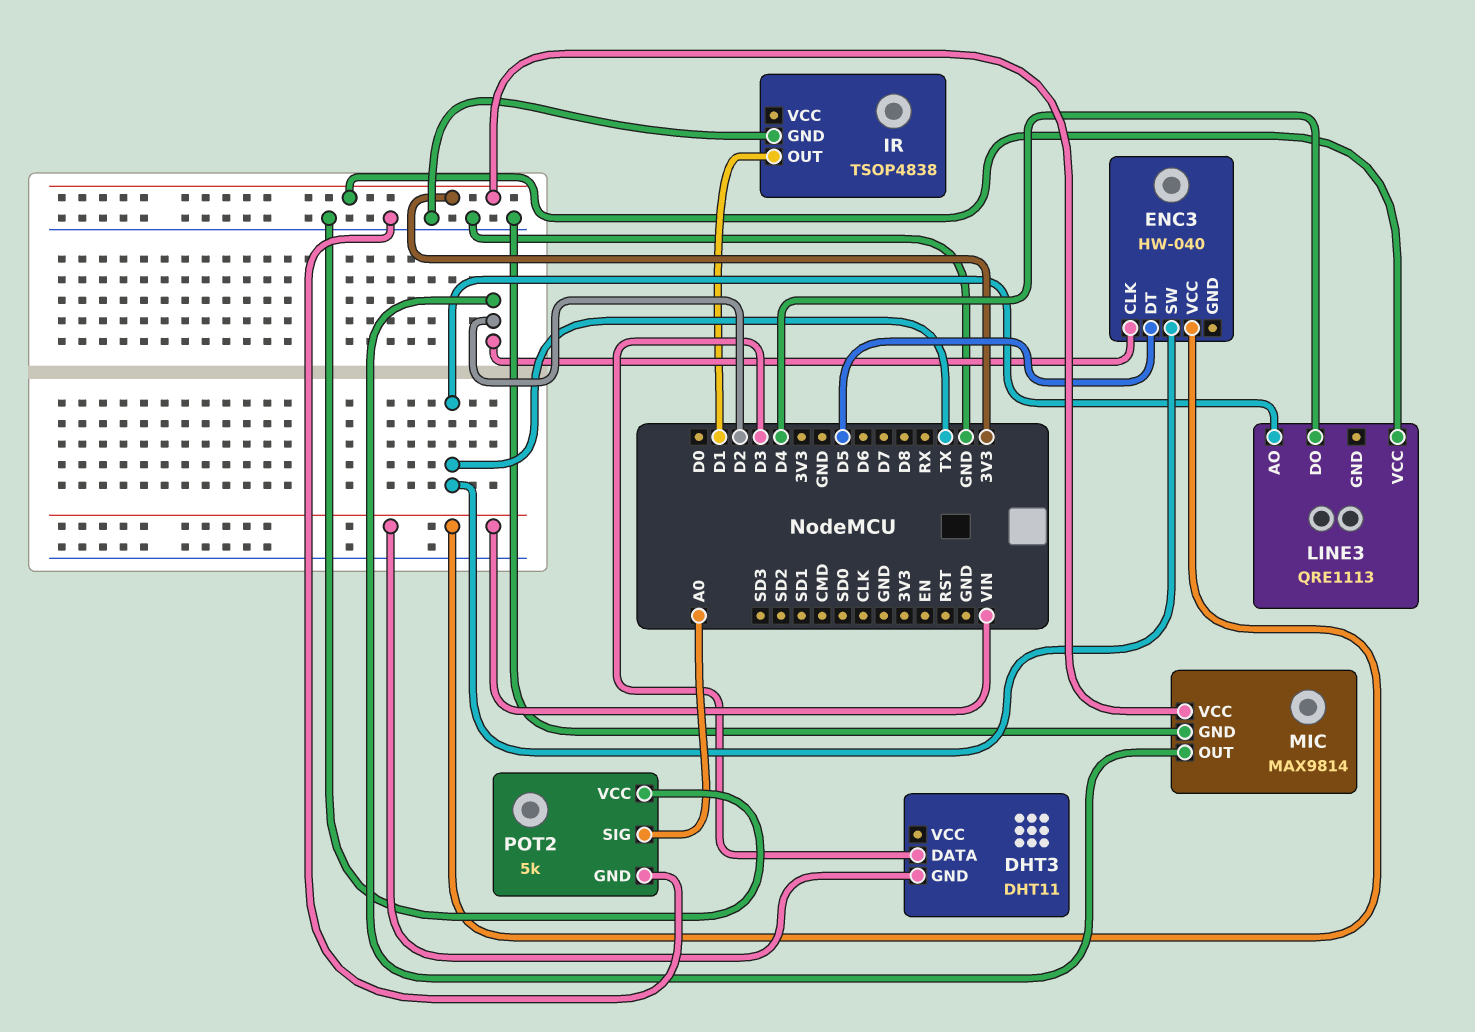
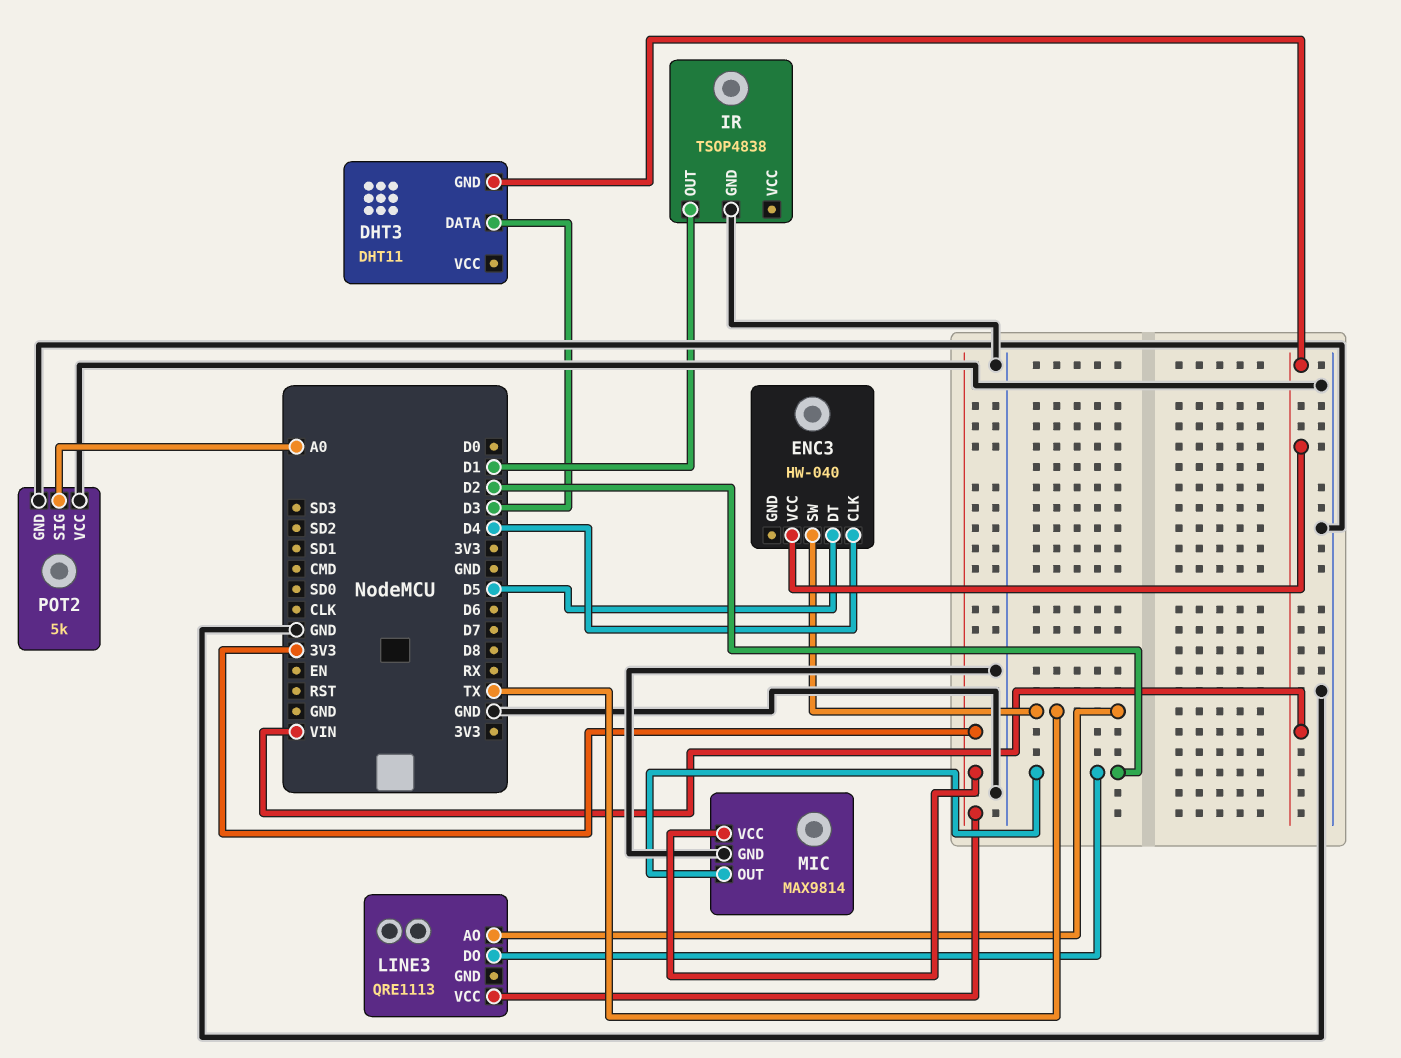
ENC3 pin CLK: D2 -> D4
LINE3 pin DO: D4 -> D2

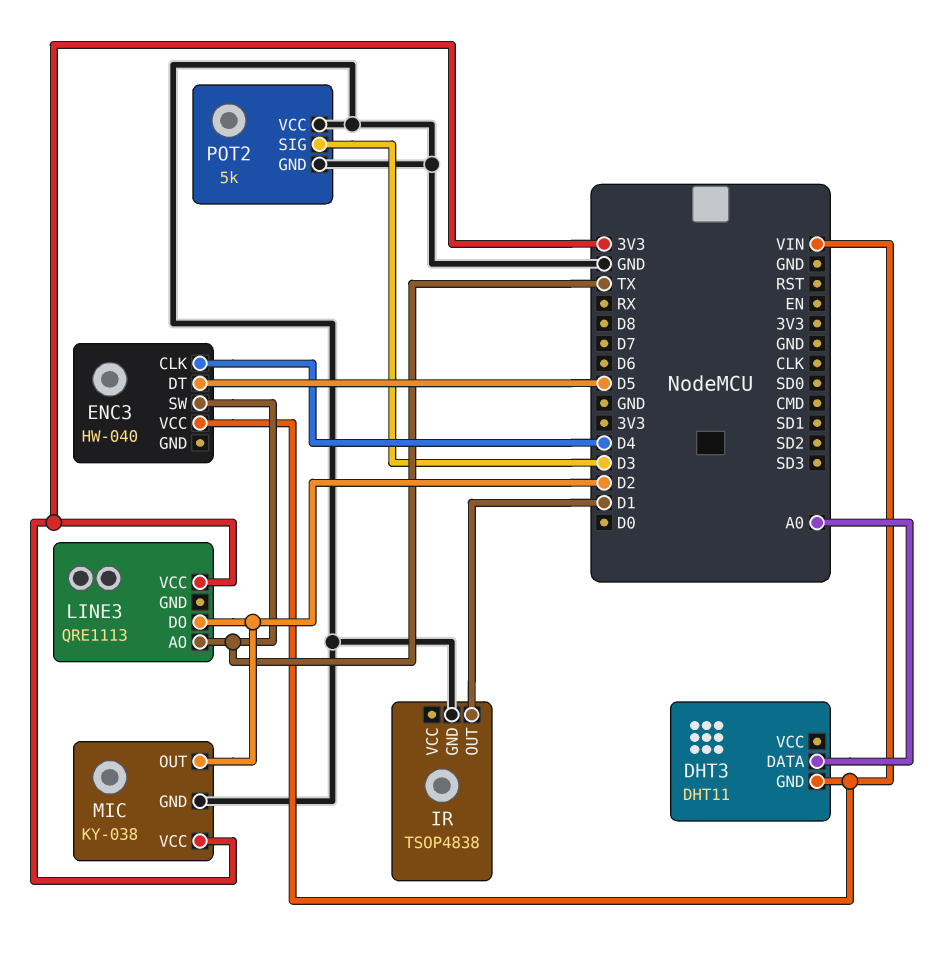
DHT3 pin DATA: D3 -> A0
MIC: MAX9814 -> KY-038
POT2 pin SIG: A0 -> D3

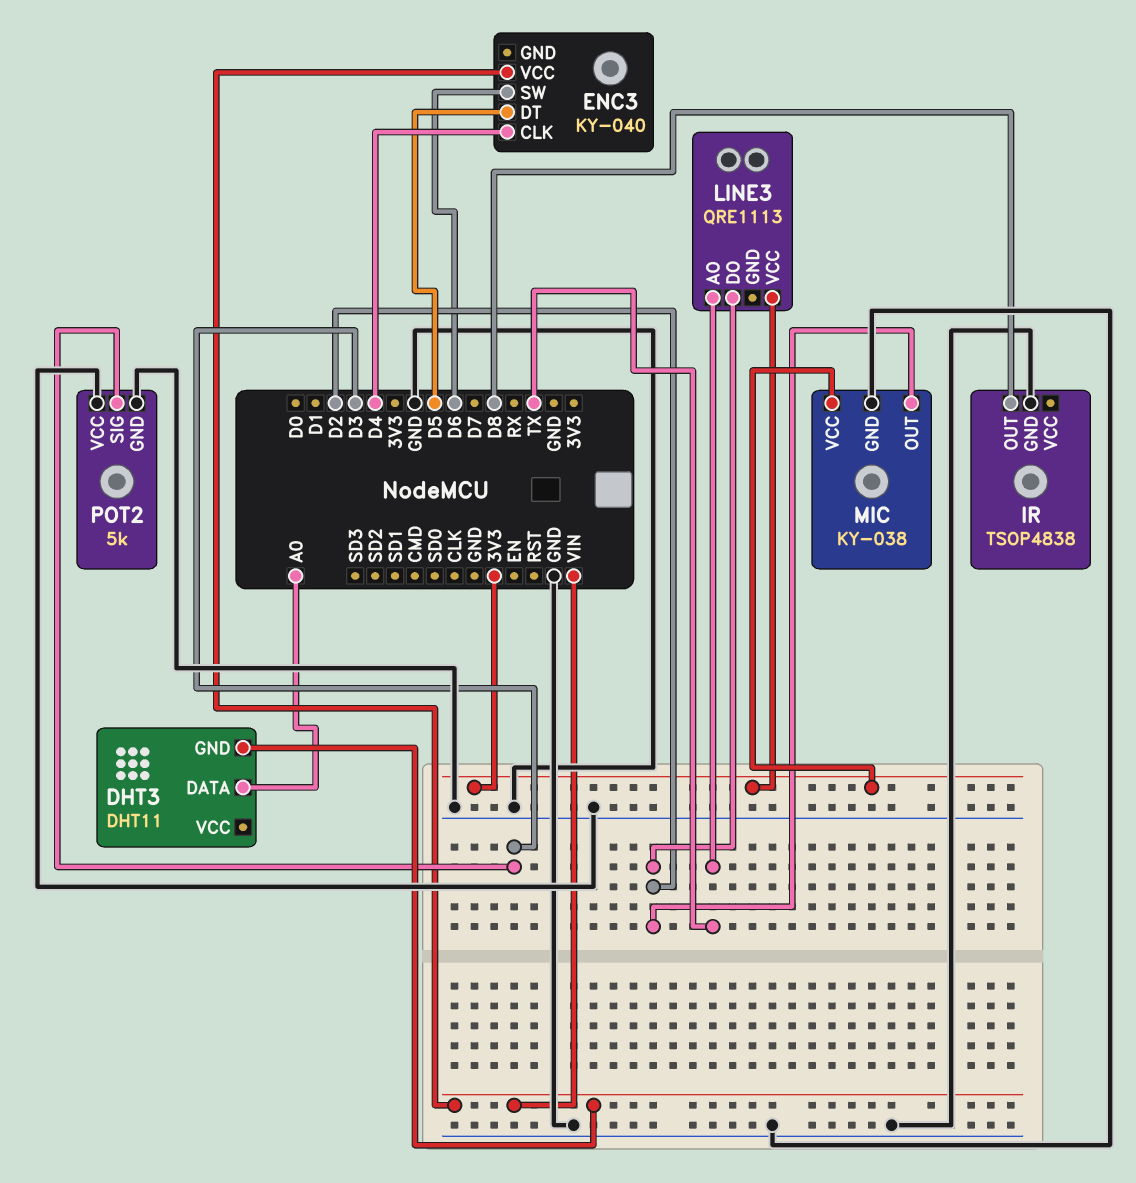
ENC3: HW-040 -> KY-040
ENC3 pin SW: TX -> D6
IR pin OUT: D1 -> D8

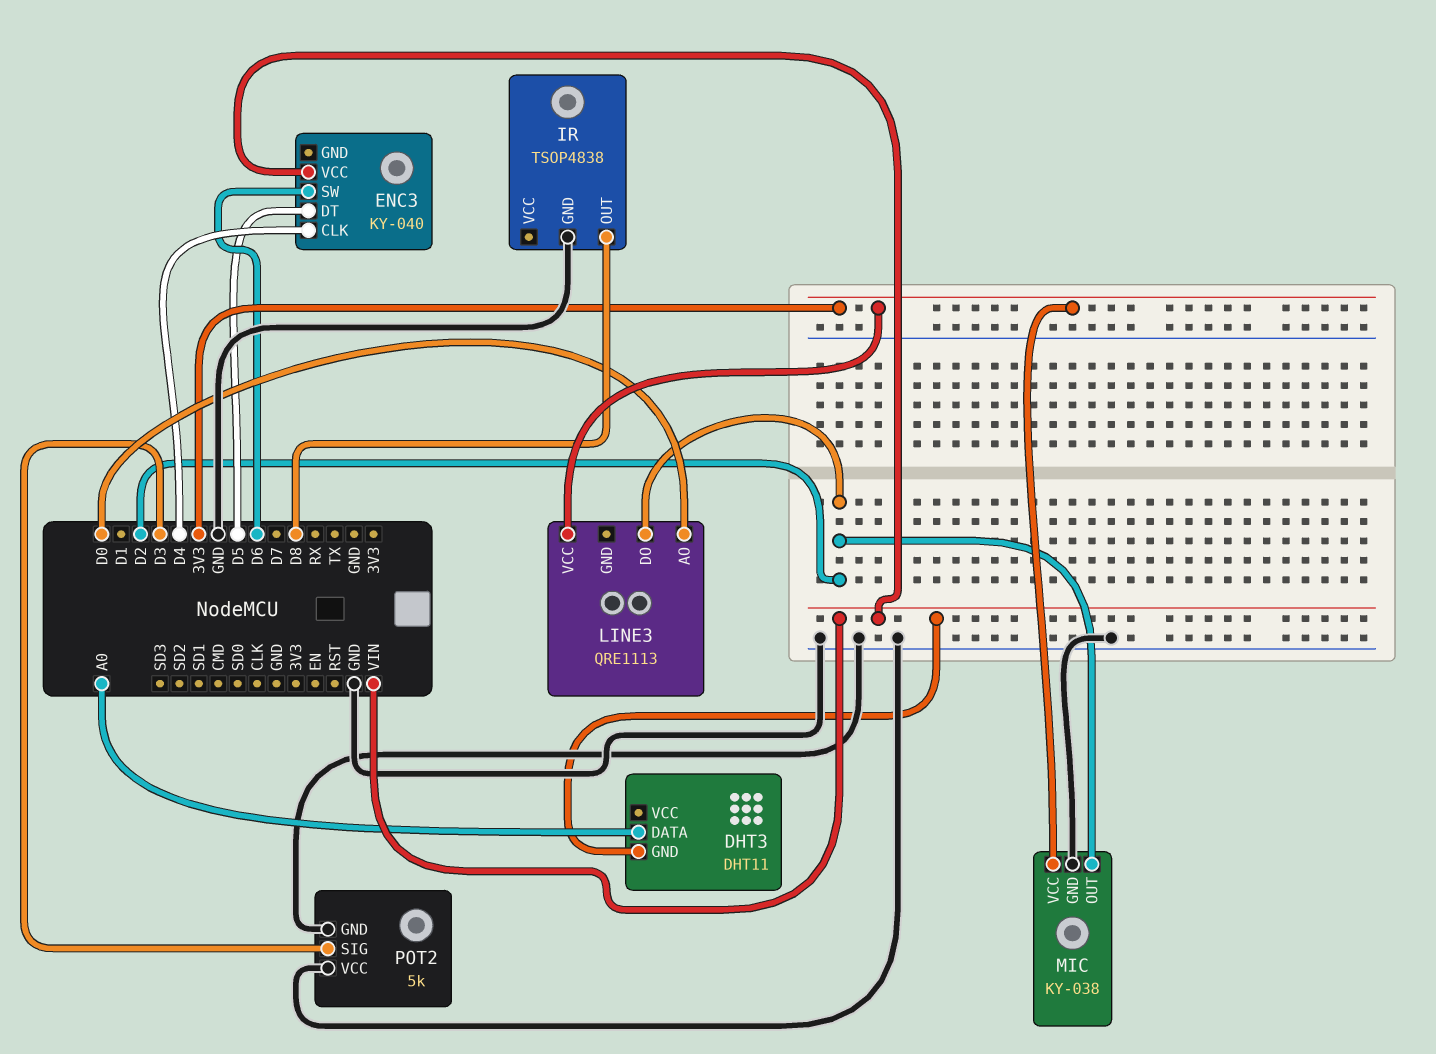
LINE3 pin AO: TX -> D0

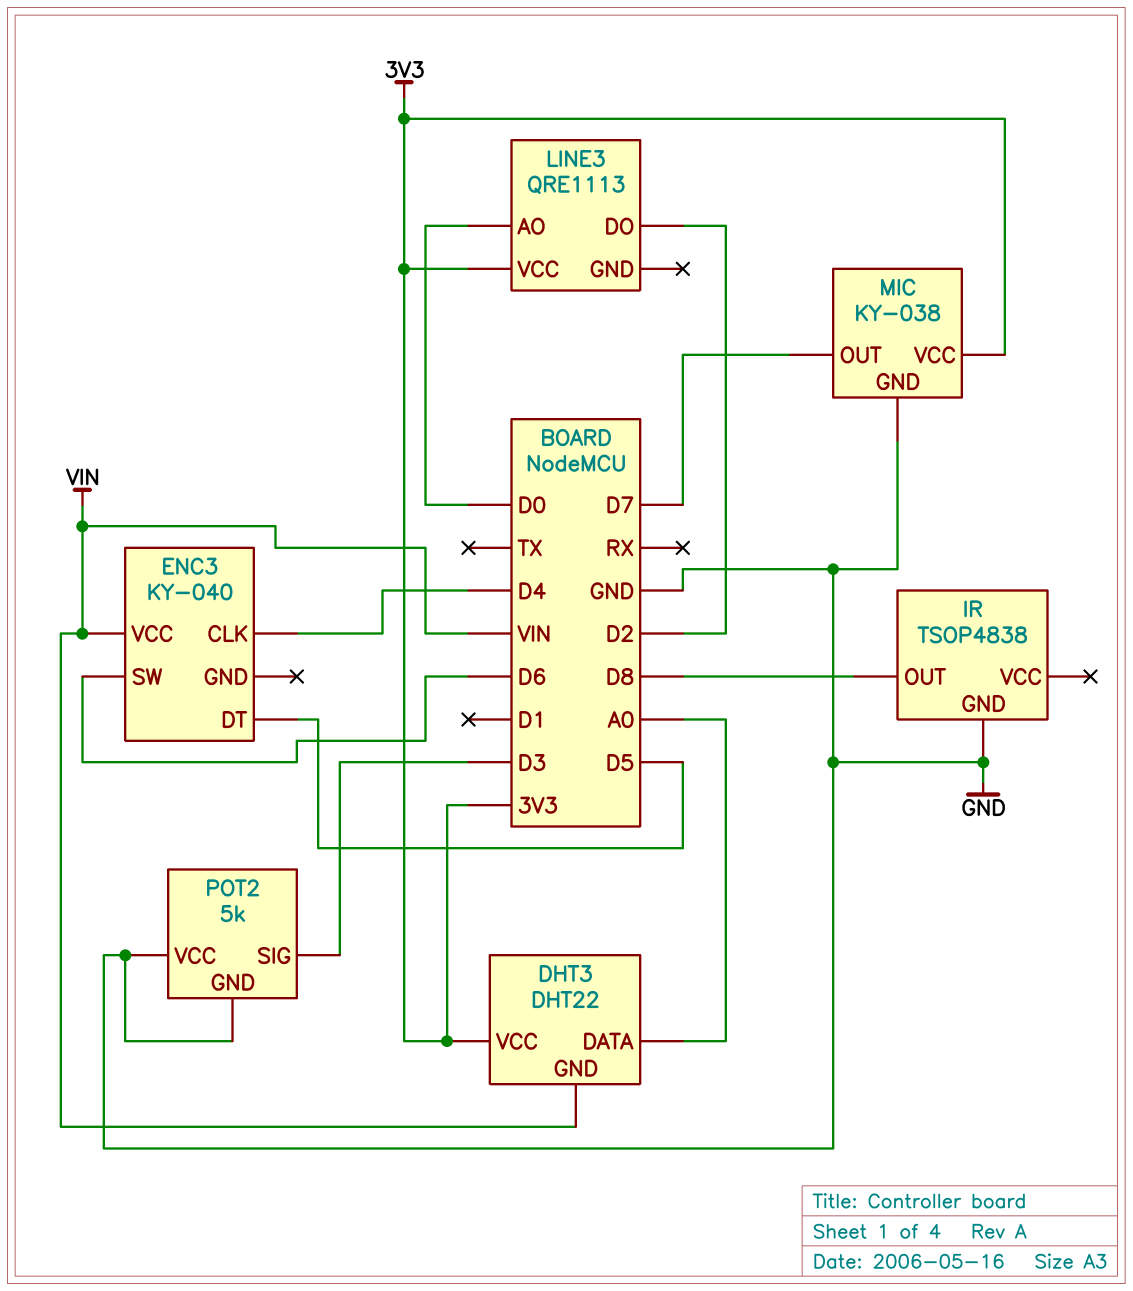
DHT3: DHT11 -> DHT22
DHT3 pin VCC: none -> 3V3
MIC pin OUT: D2 -> D7

